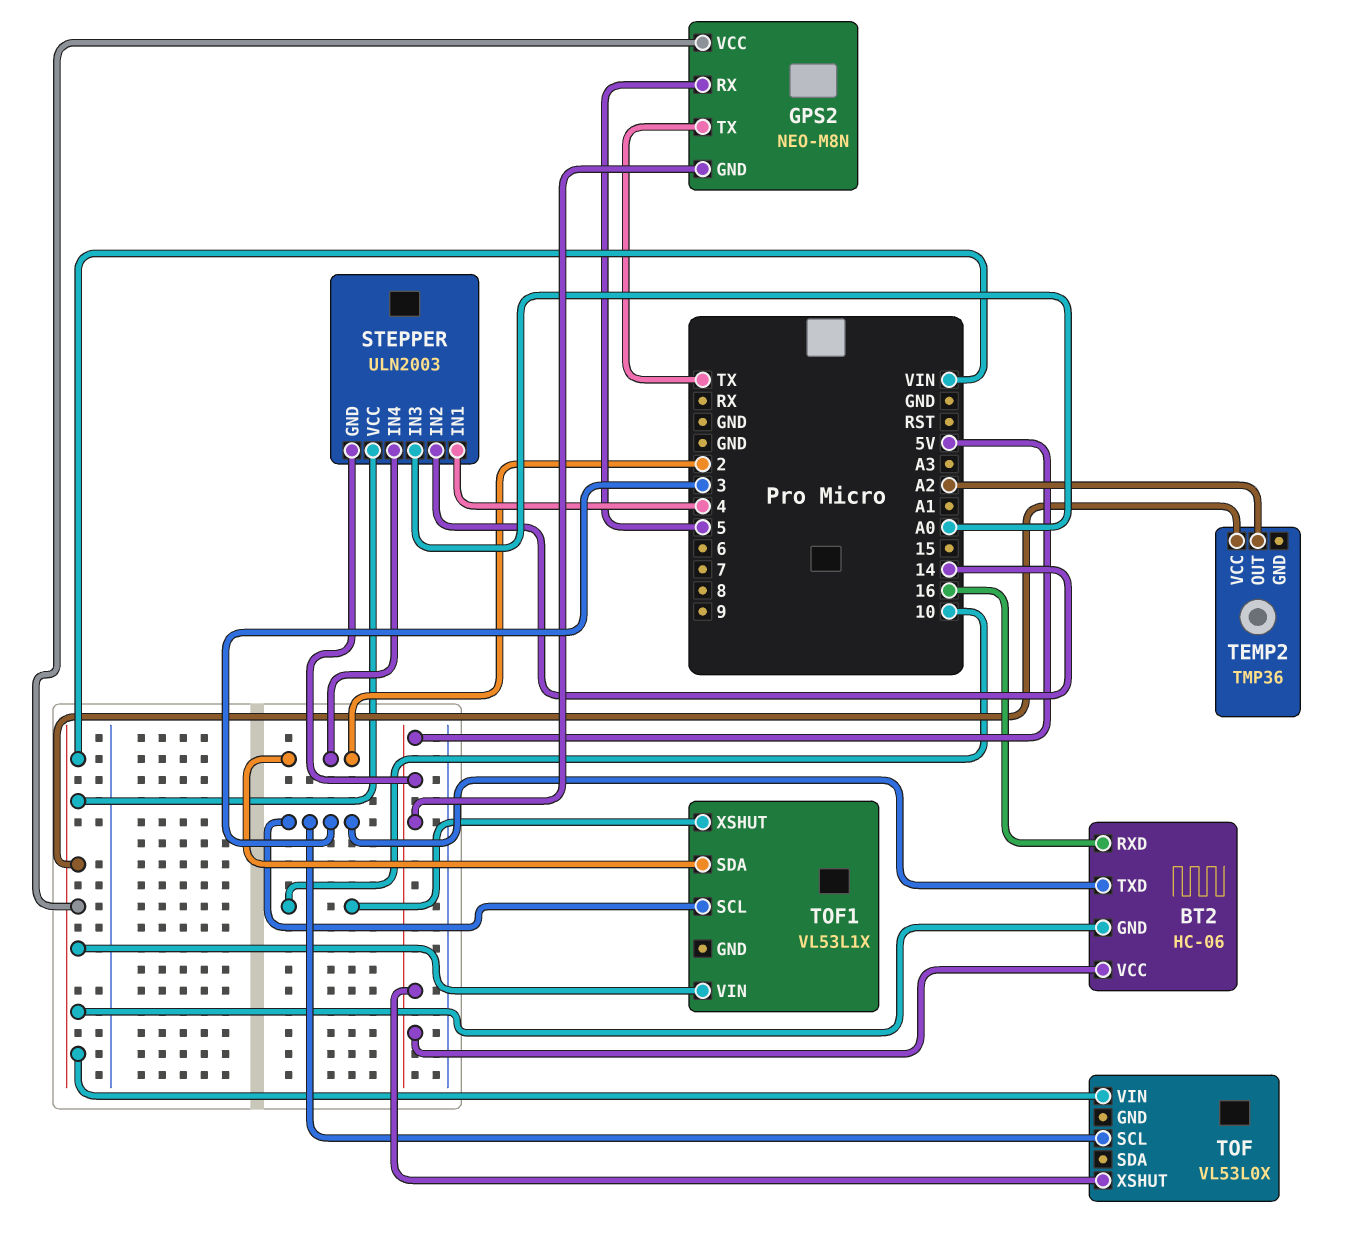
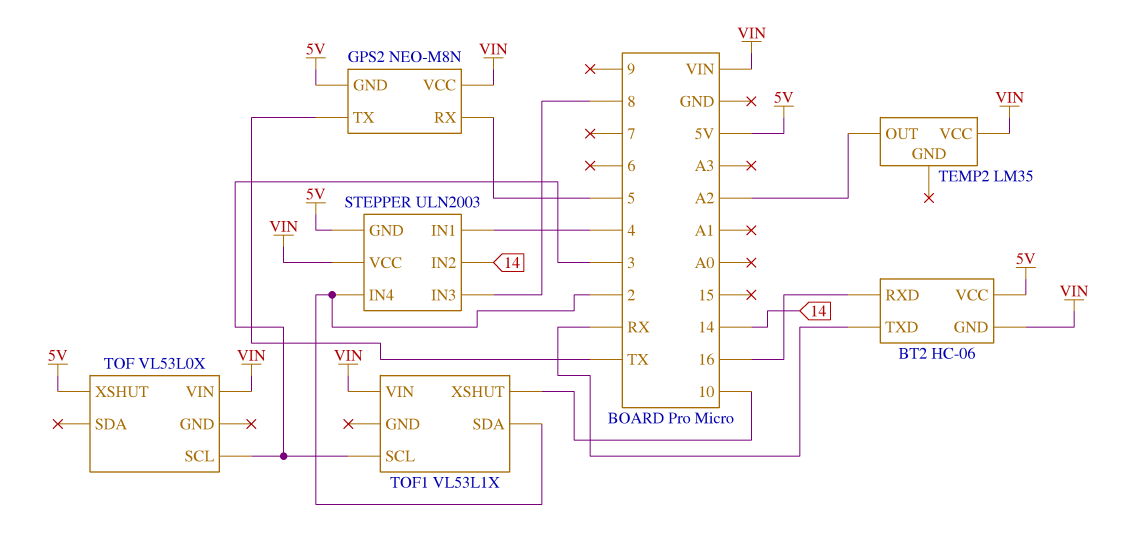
BT2 pin TXD: 3 -> RX
STEPPER pin IN3: A0 -> 8
TEMP2: TMP36 -> LM35

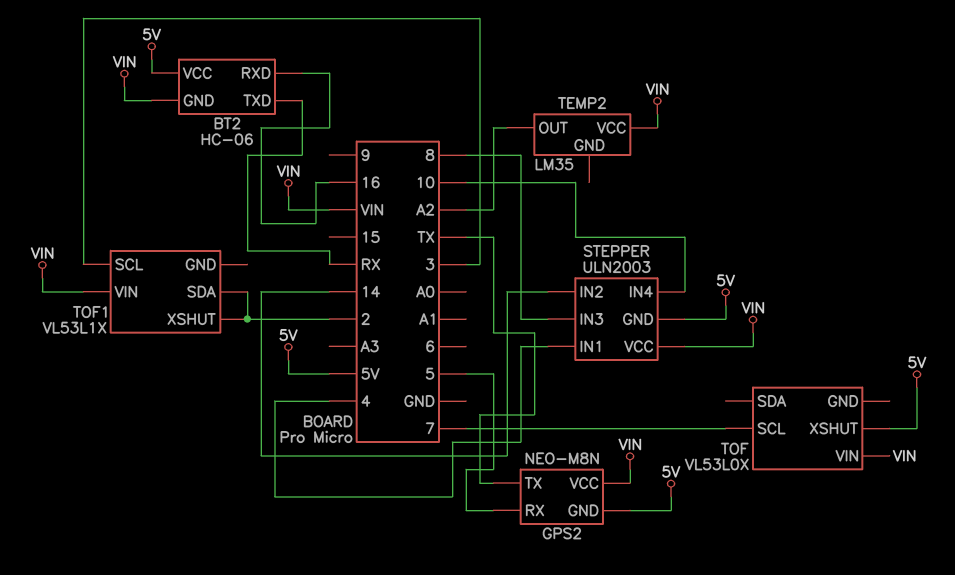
STEPPER pin IN4: 2 -> 10
TOF pin SCL: 3 -> 7
TOF1 pin XSHUT: 10 -> 2

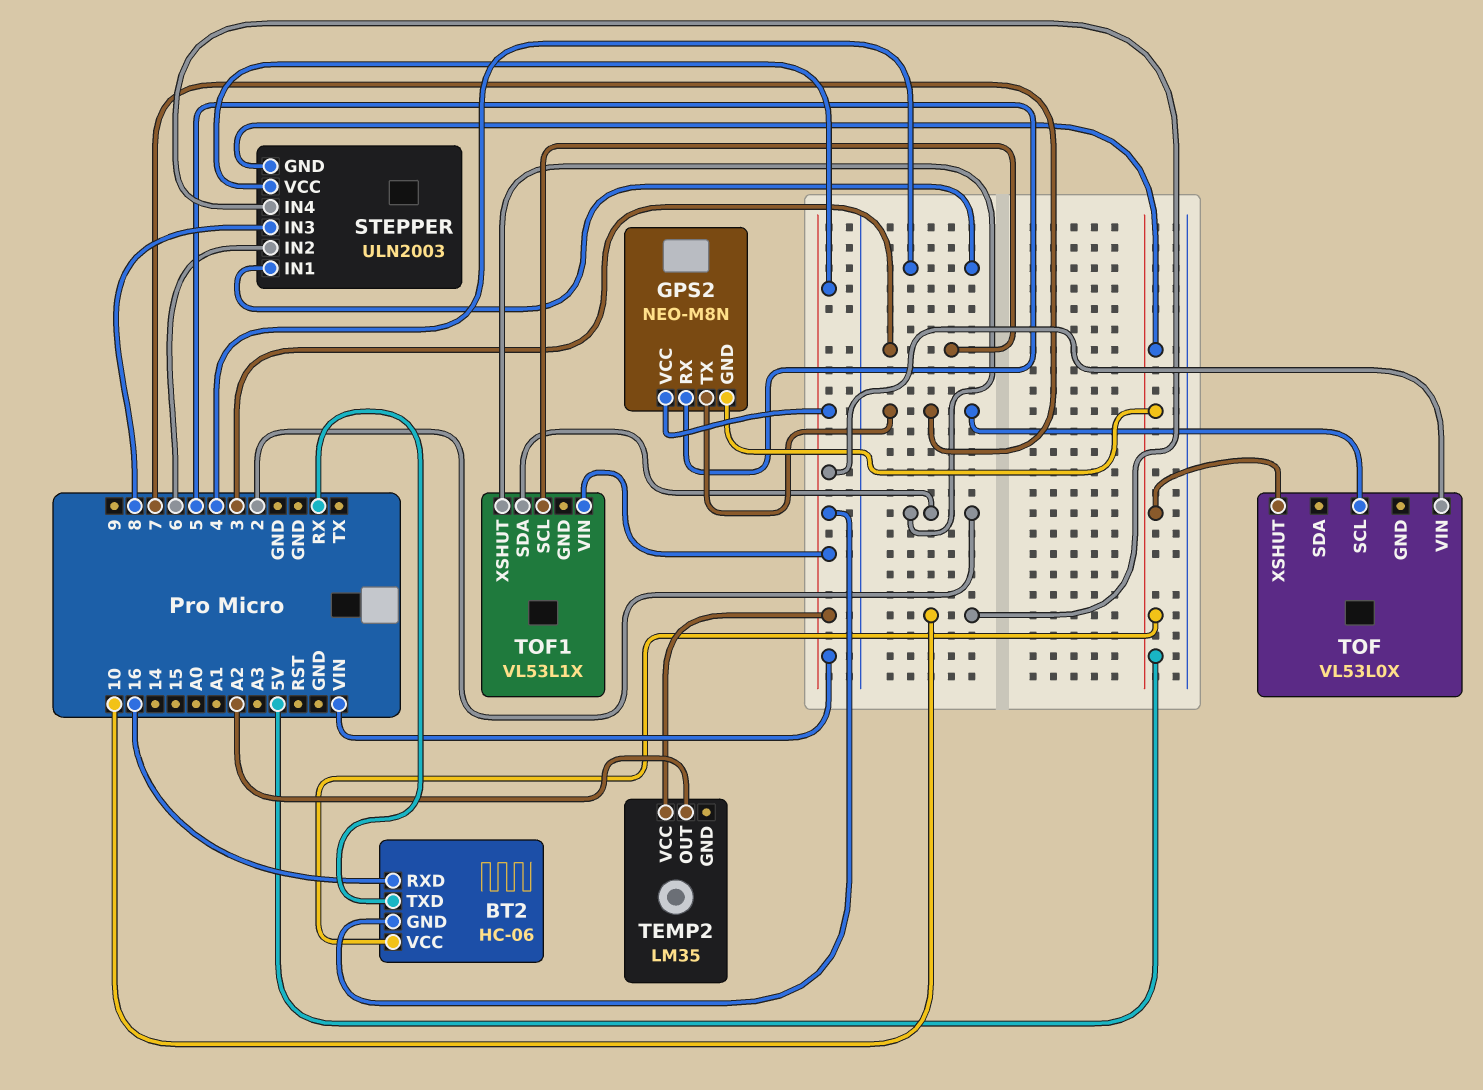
GPS2 pin TX: TX -> 7
STEPPER pin IN2: 14 -> 6

